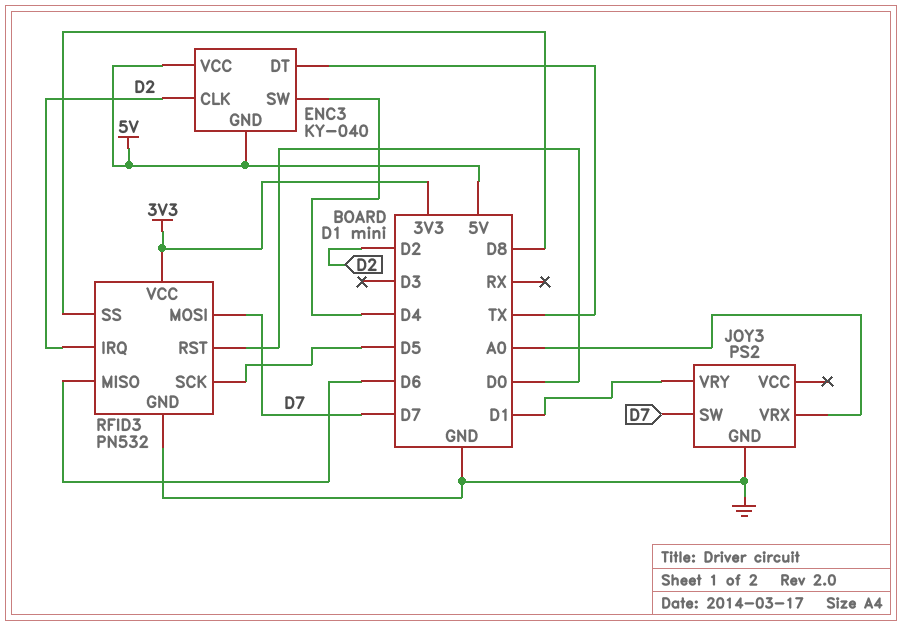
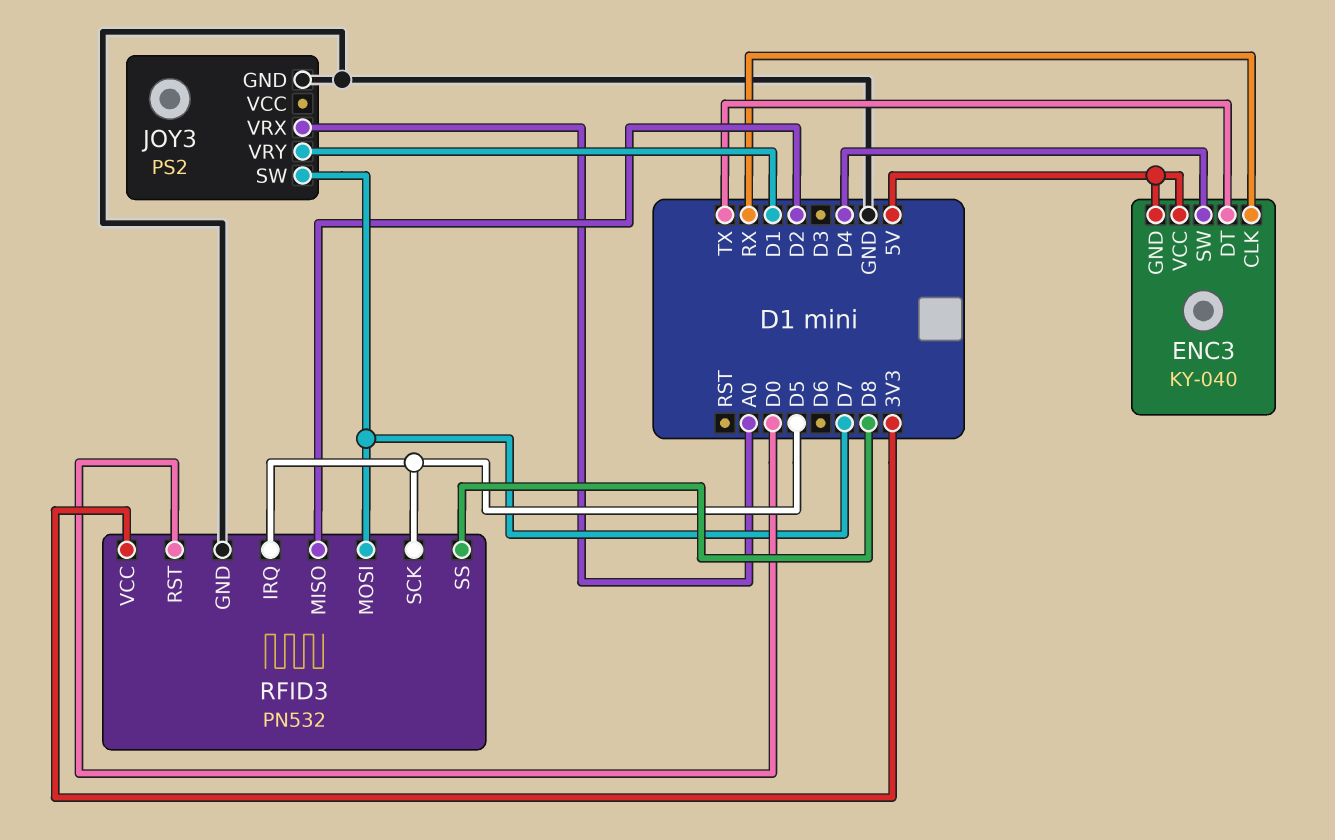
ENC3 pin CLK: D2 -> RX
RFID3 pin IRQ: D2 -> D5
RFID3 pin MISO: D6 -> D2

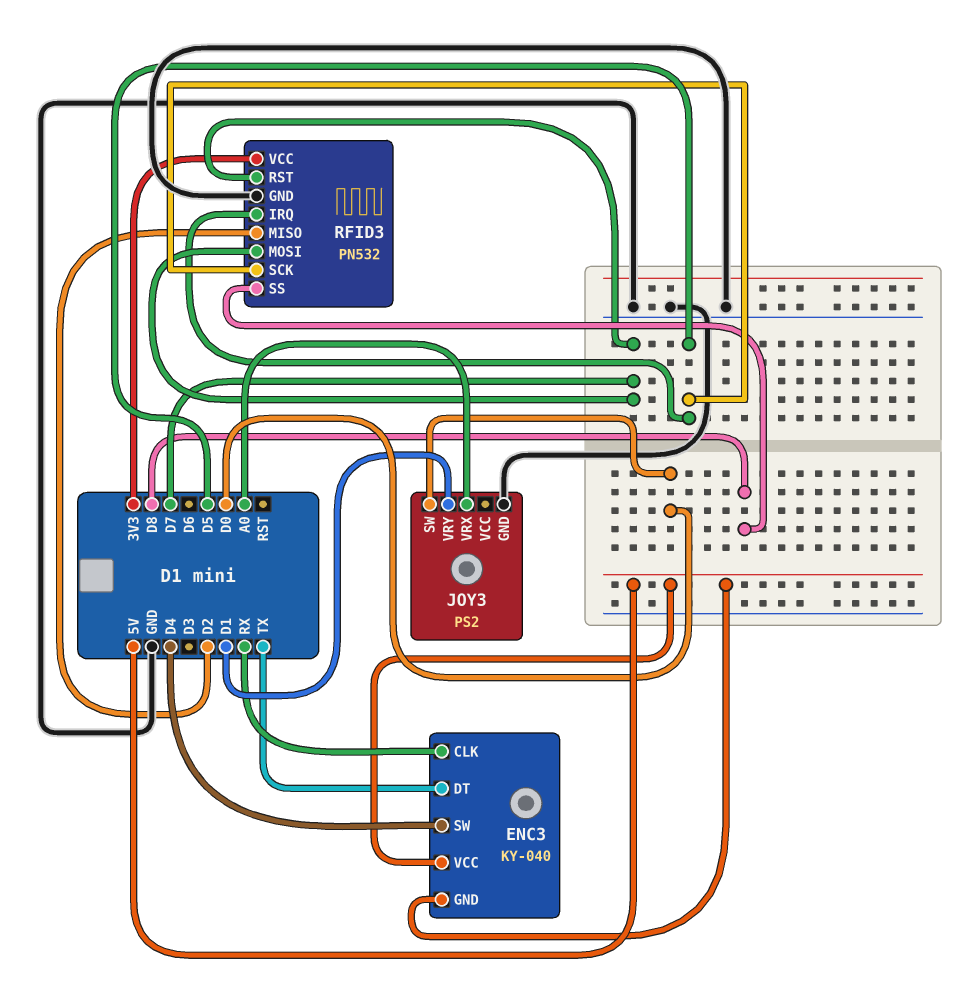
JOY3 pin SW: D7 -> D0
RFID3 pin RST: D0 -> D7

